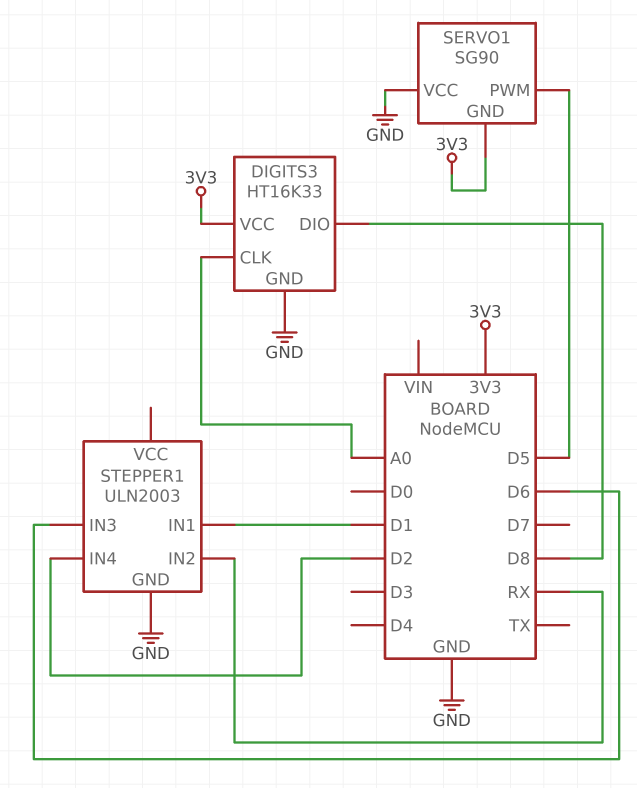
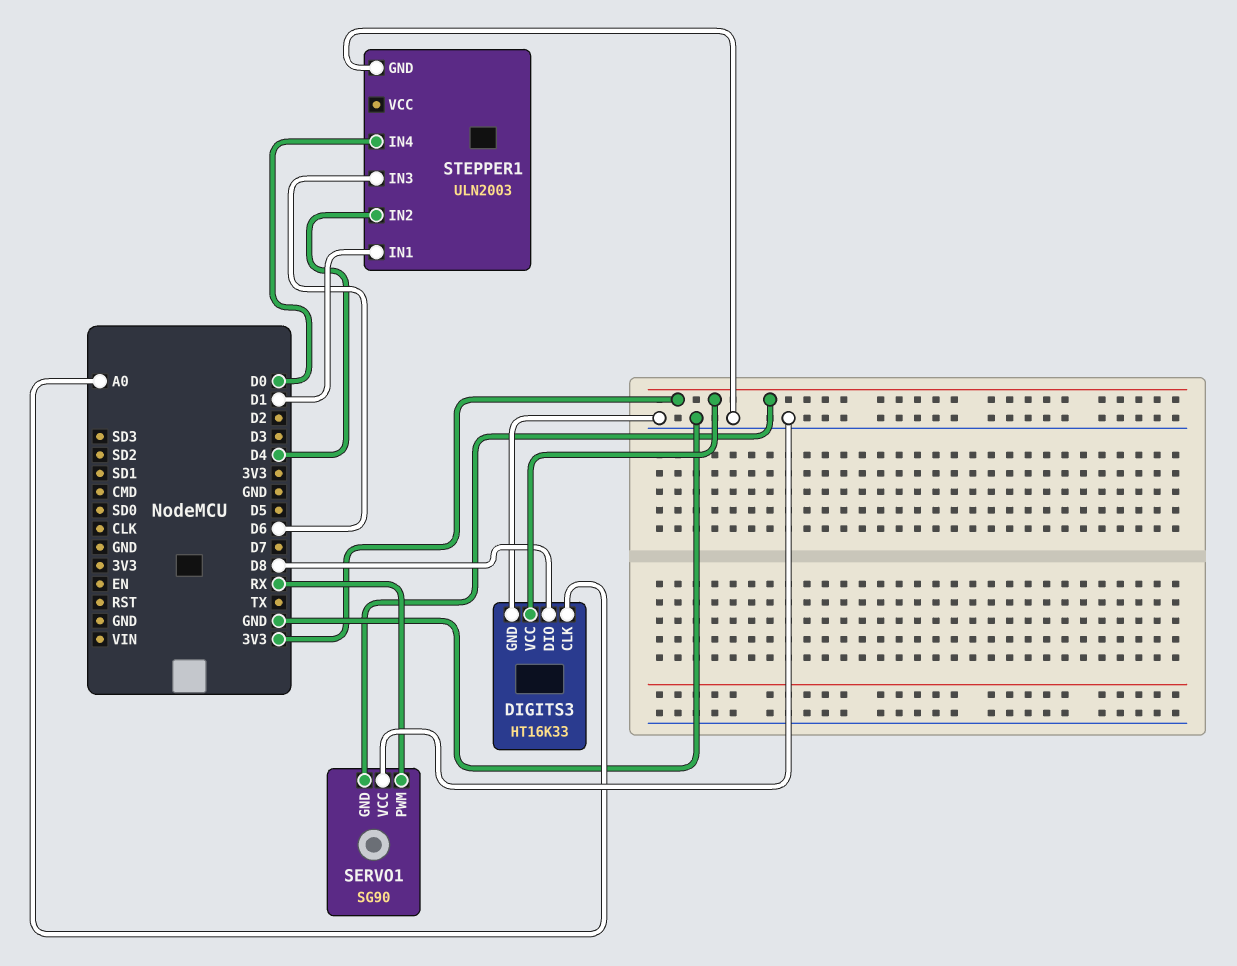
SERVO1 pin PWM: D5 -> RX
STEPPER1 pin IN2: RX -> D4
STEPPER1 pin IN4: D2 -> D0

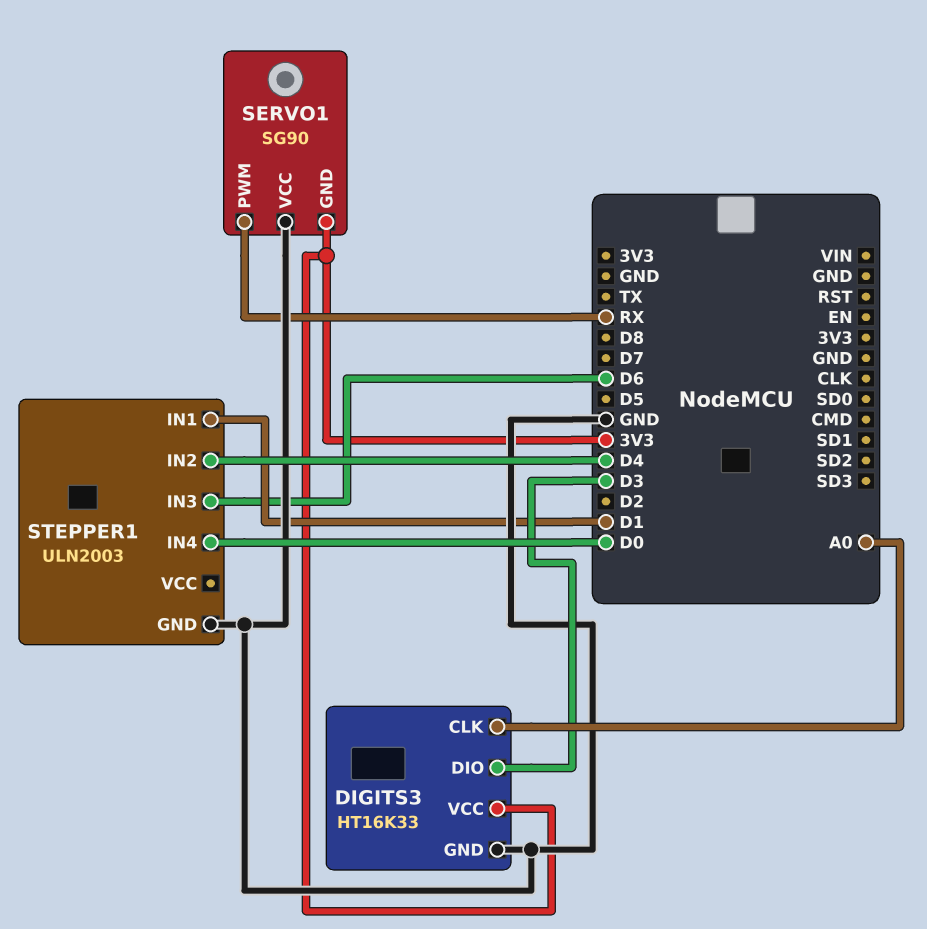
DIGITS3 pin DIO: D8 -> D3

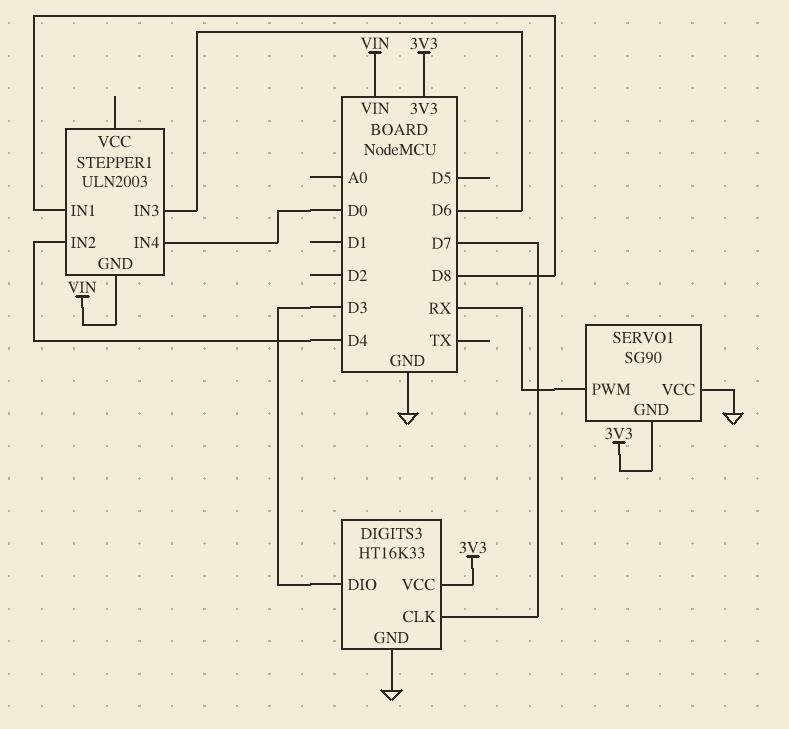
DIGITS3 pin CLK: A0 -> D7
STEPPER1 pin GND: GND -> VIN
STEPPER1 pin IN1: D1 -> D8

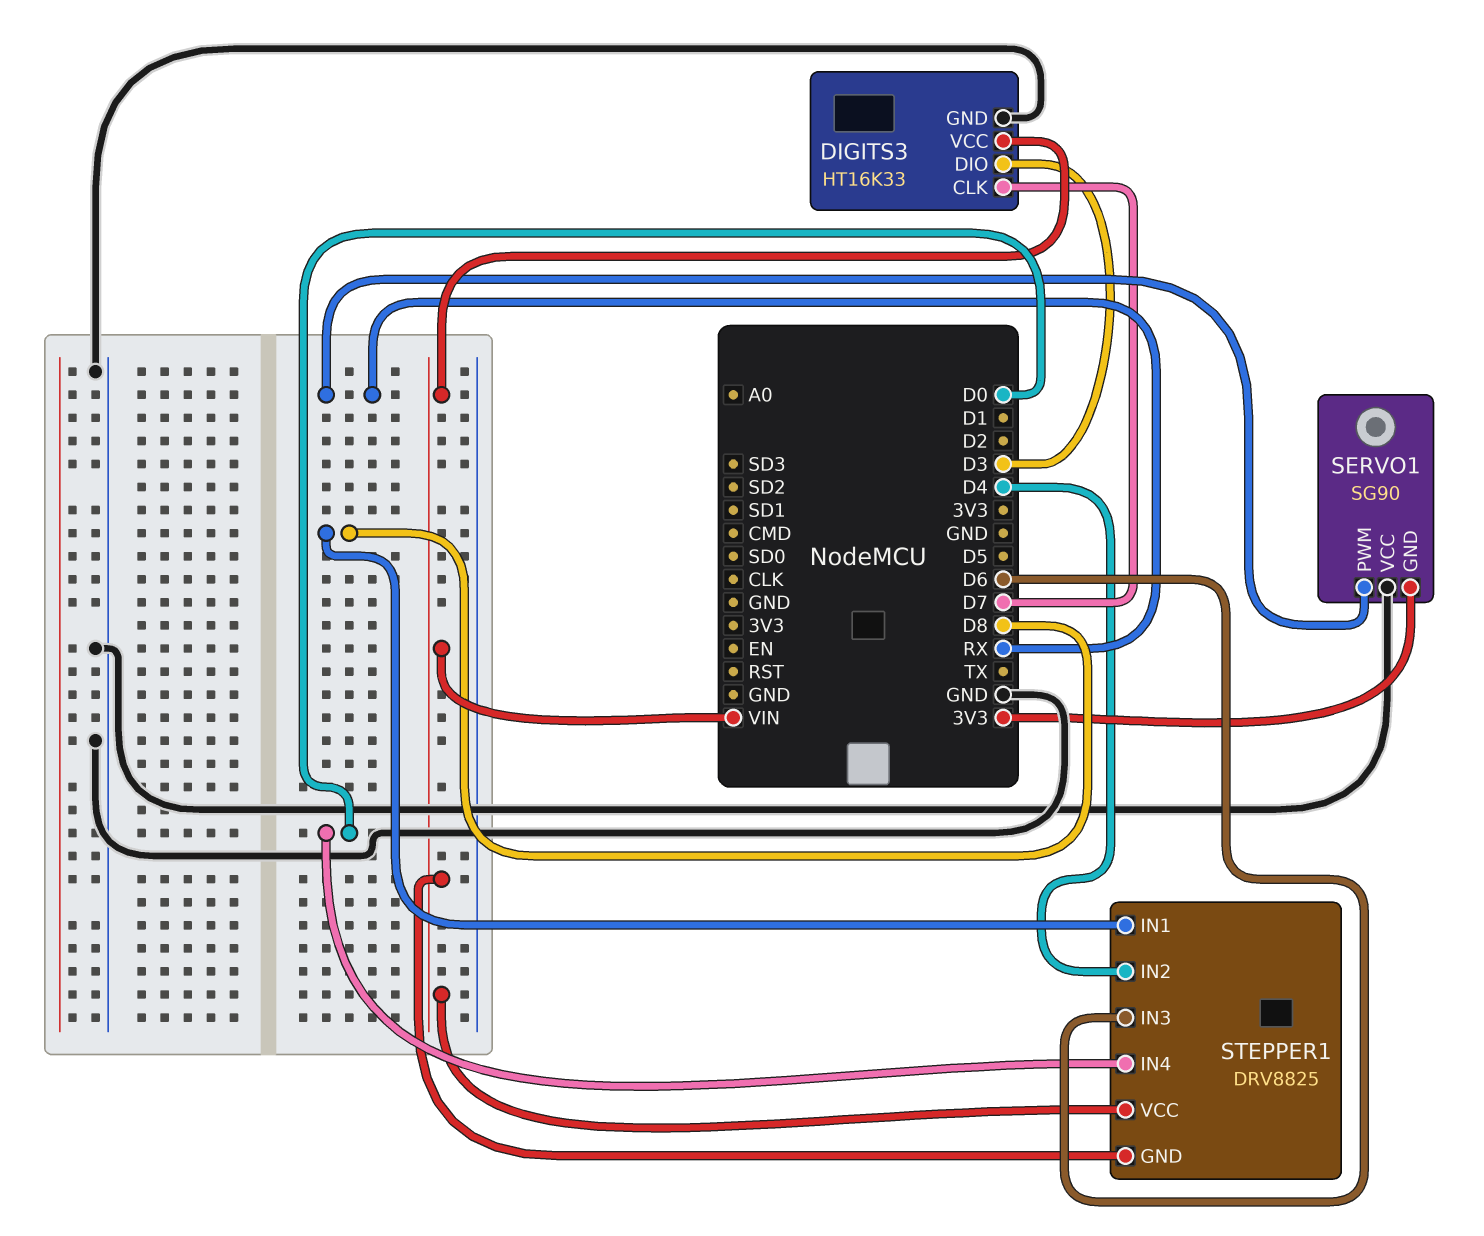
DIGITS3 pin VCC: 3V3 -> VIN
STEPPER1: ULN2003 -> DRV8825
STEPPER1 pin VCC: none -> VIN

